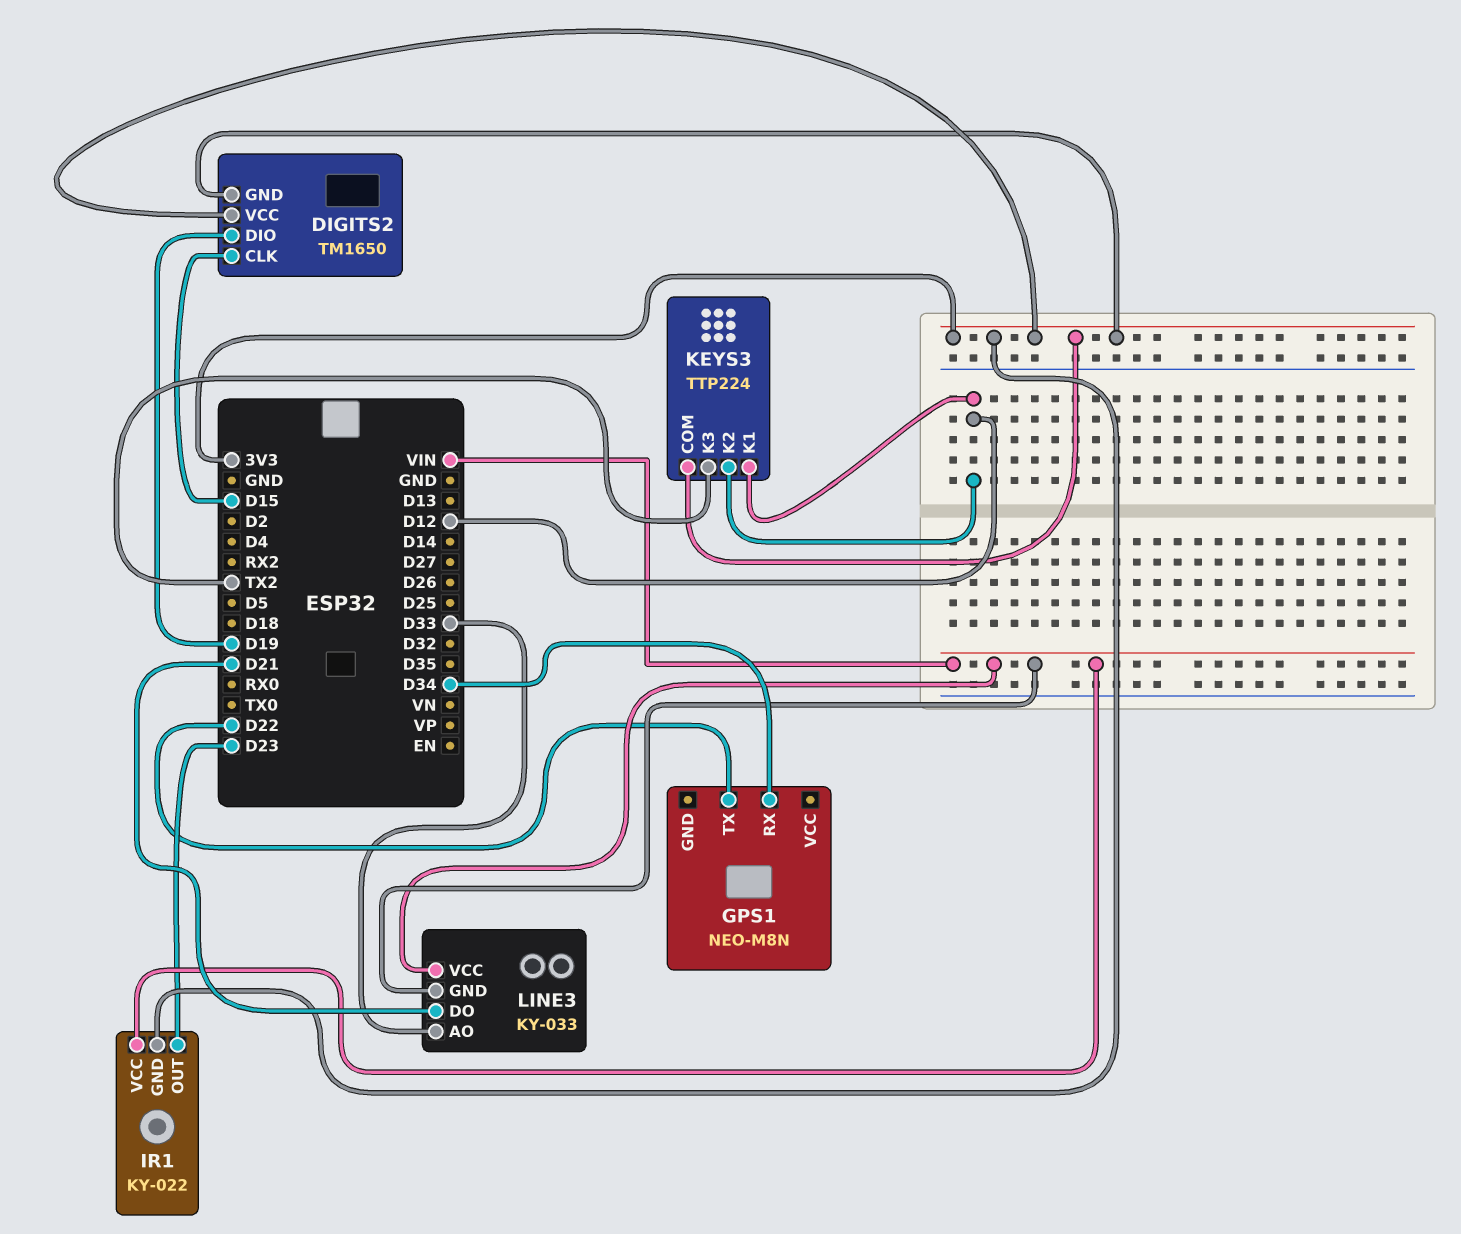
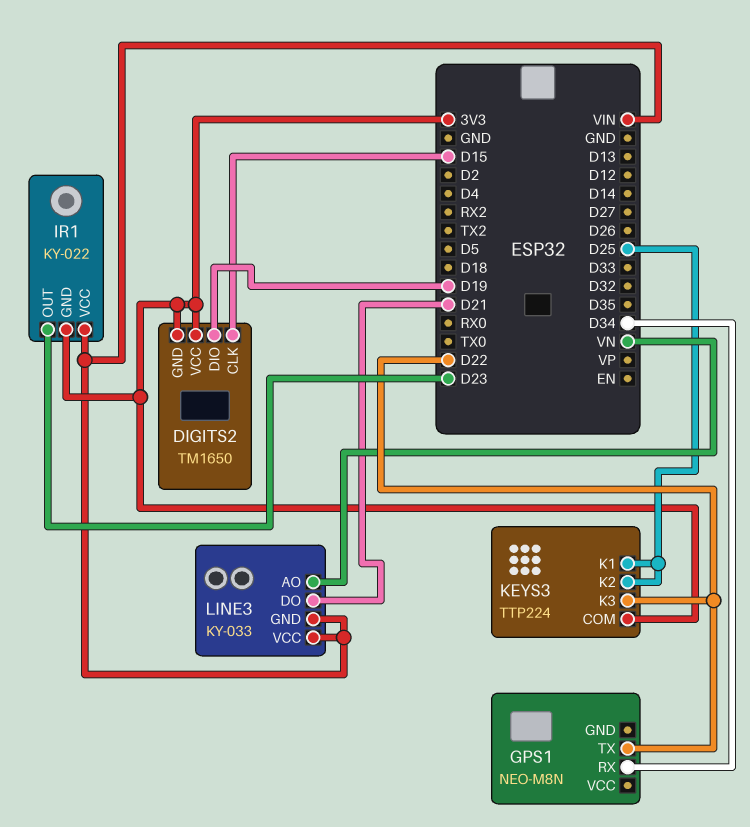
KEYS3 pin K1: D12 -> D25
KEYS3 pin K2: D12 -> D25
KEYS3 pin K3: TX2 -> D22
LINE3 pin AO: D33 -> VN

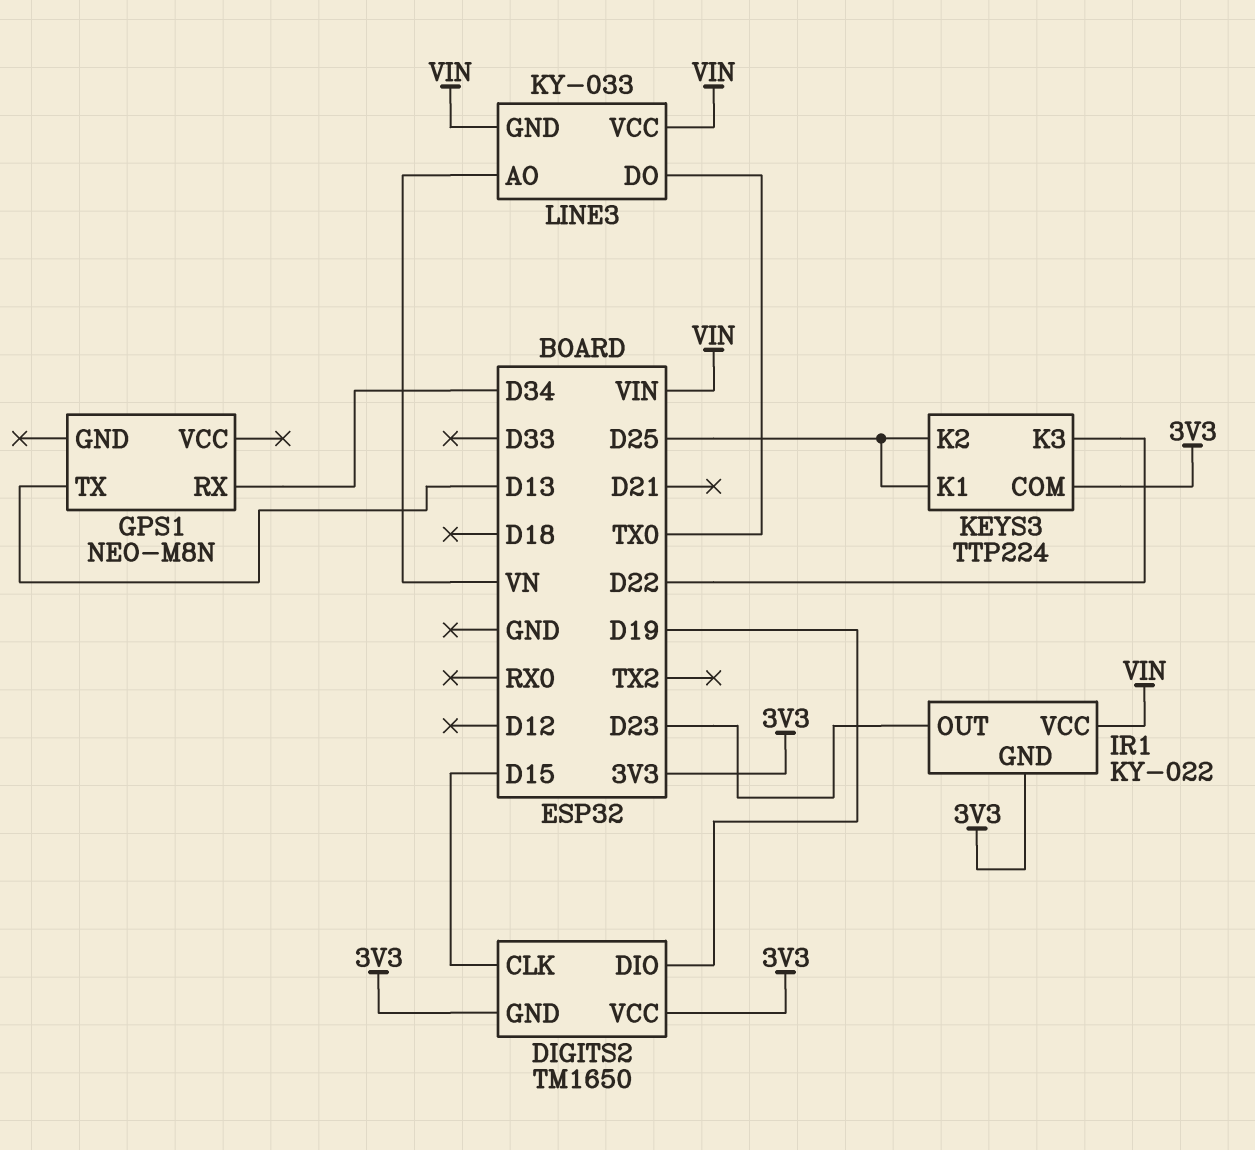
GPS1 pin TX: D22 -> D13
LINE3 pin DO: D21 -> TX0

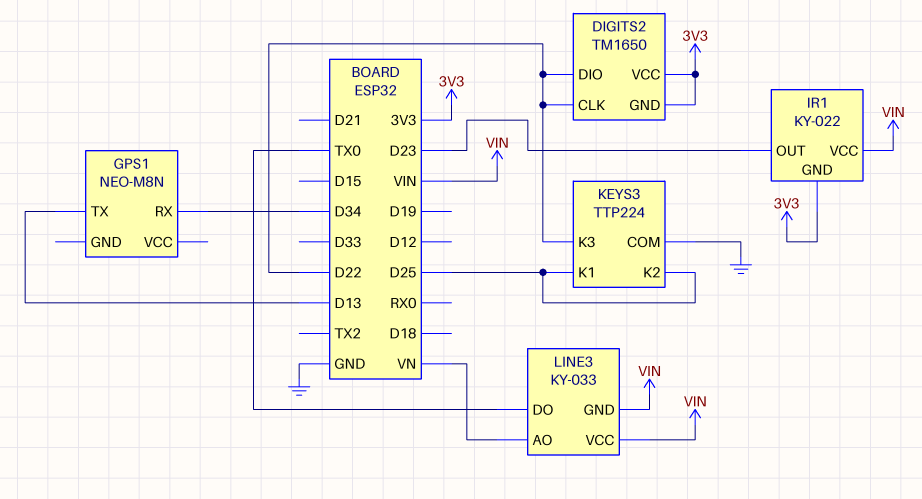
DIGITS2 pin CLK: D15 -> D22
DIGITS2 pin DIO: D19 -> D22
KEYS3 pin COM: 3V3 -> GND

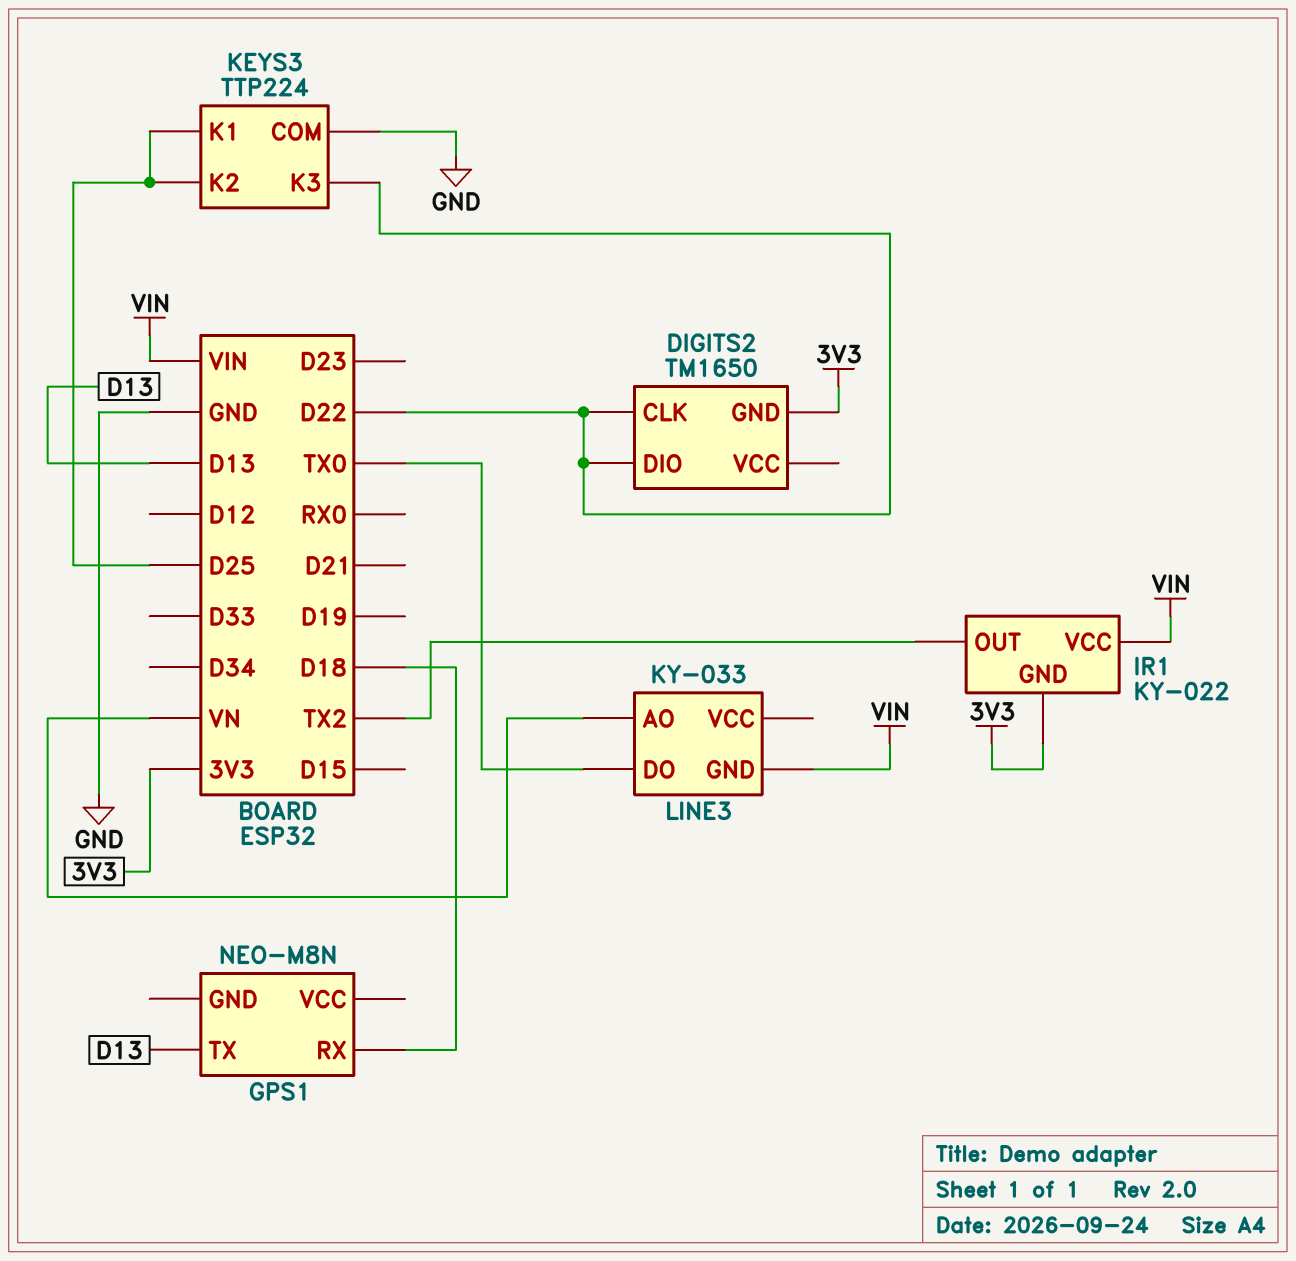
DIGITS2 pin VCC: 3V3 -> none
GPS1 pin RX: D34 -> D18
IR1 pin OUT: D23 -> TX2
LINE3 pin VCC: VIN -> none

